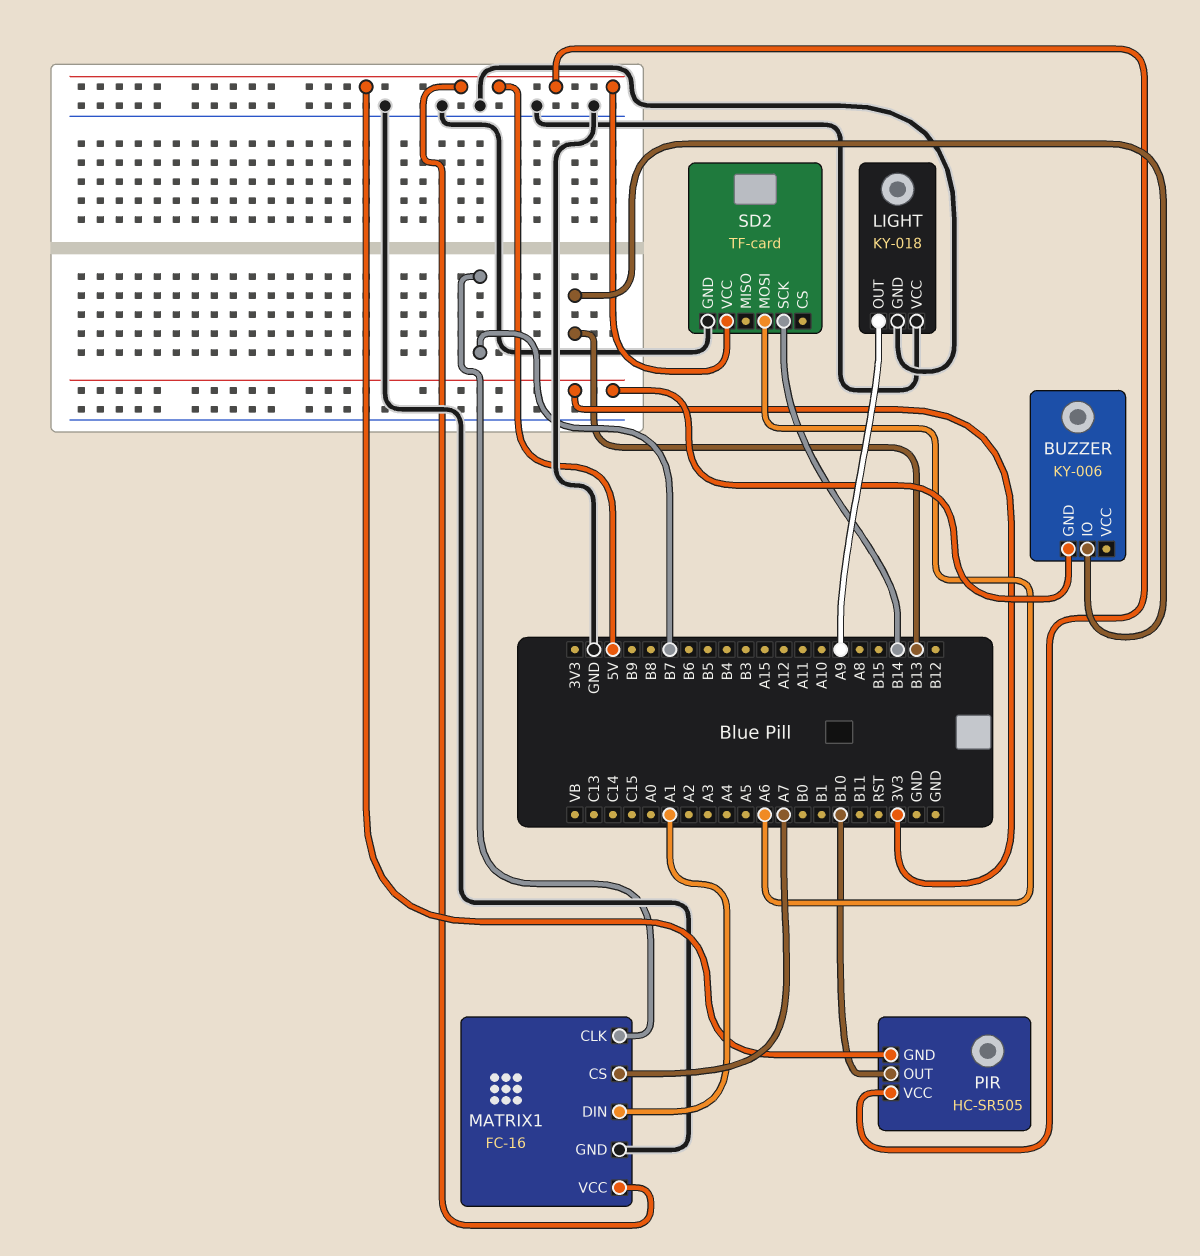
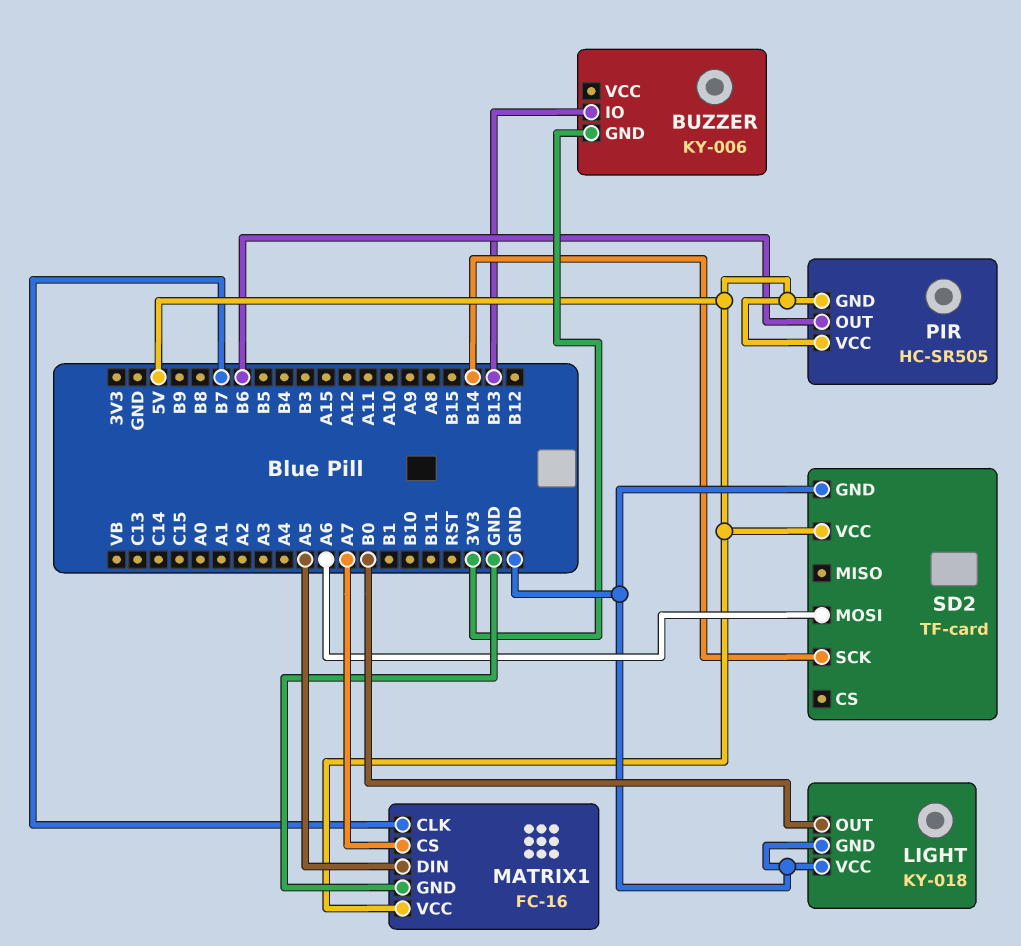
LIGHT pin OUT: A9 -> B0
MATRIX1 pin DIN: A1 -> A5
PIR pin OUT: B10 -> B6

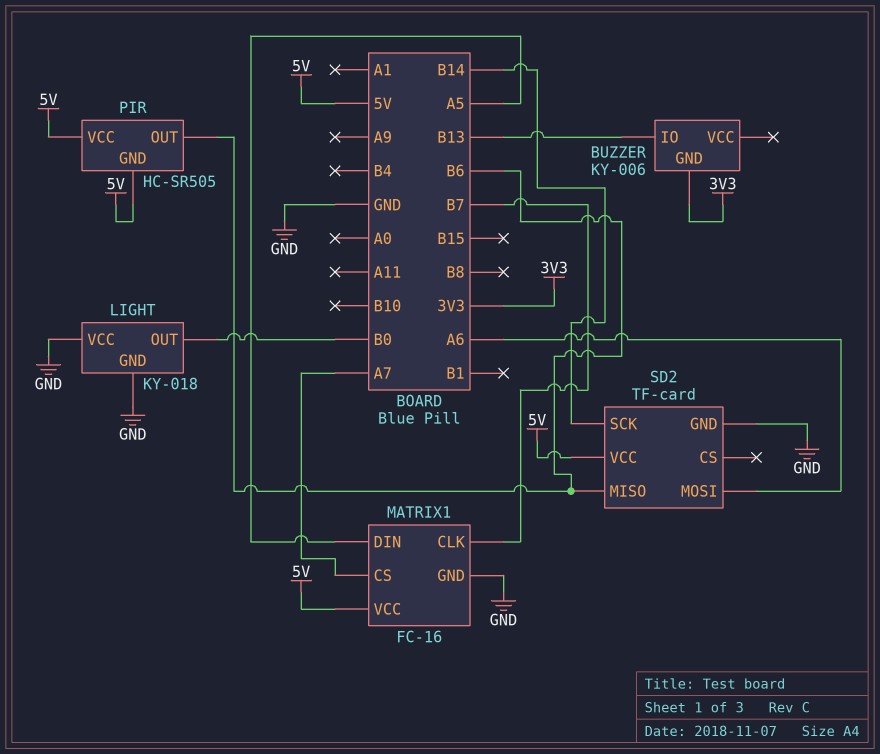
SD2 pin MISO: none -> B6

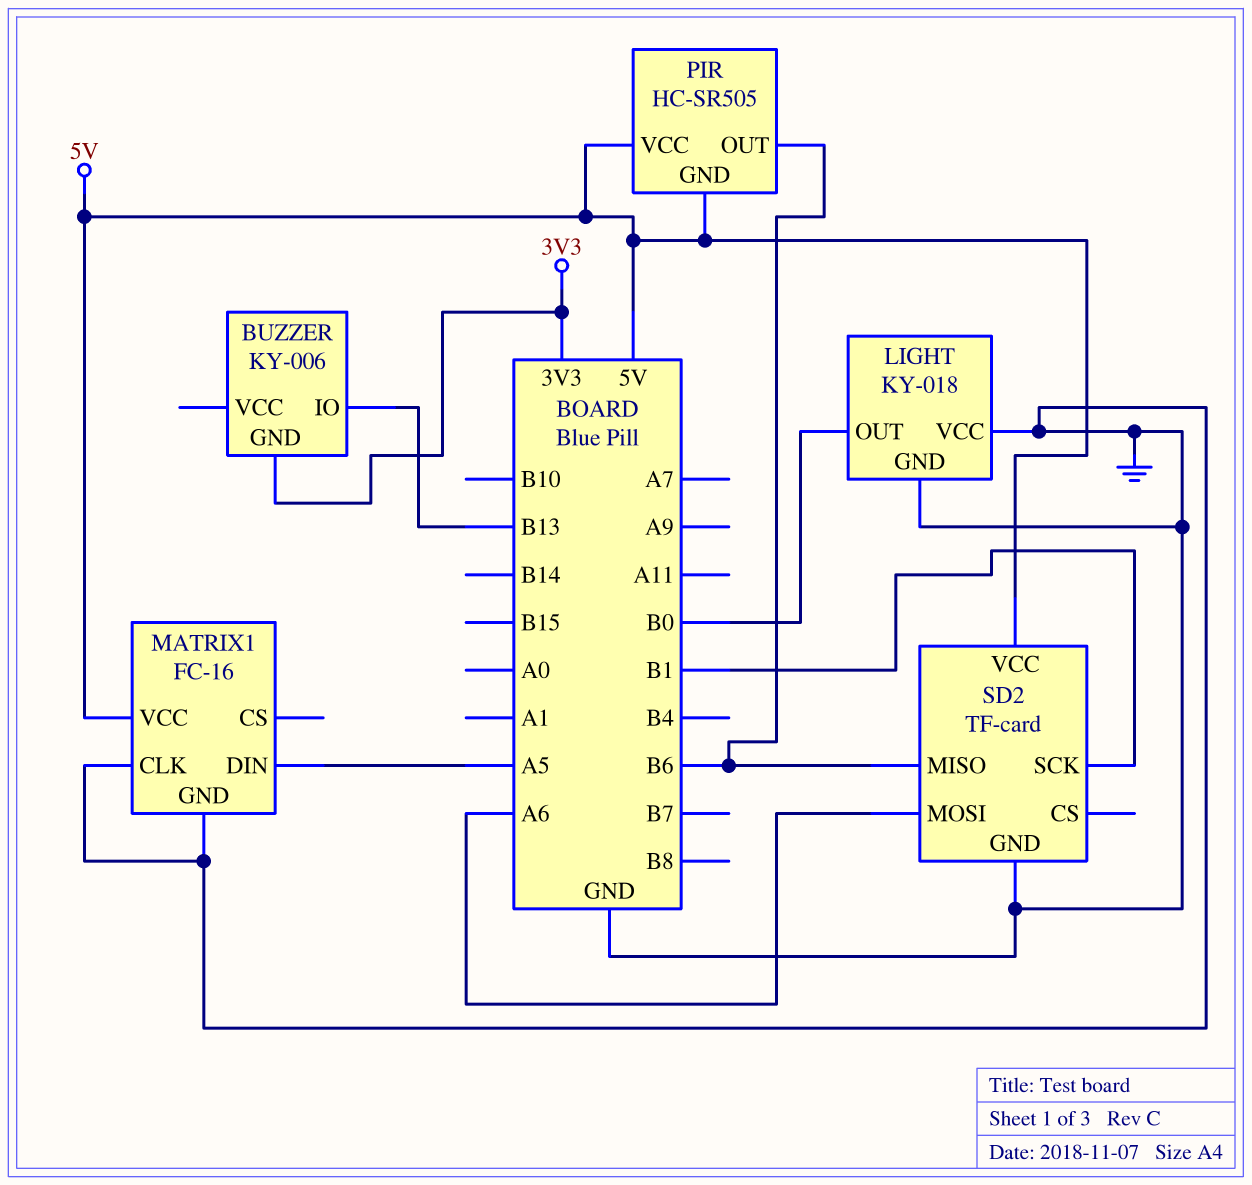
MATRIX1 pin CLK: B7 -> GND
MATRIX1 pin CS: A7 -> none
SD2 pin SCK: B14 -> B1

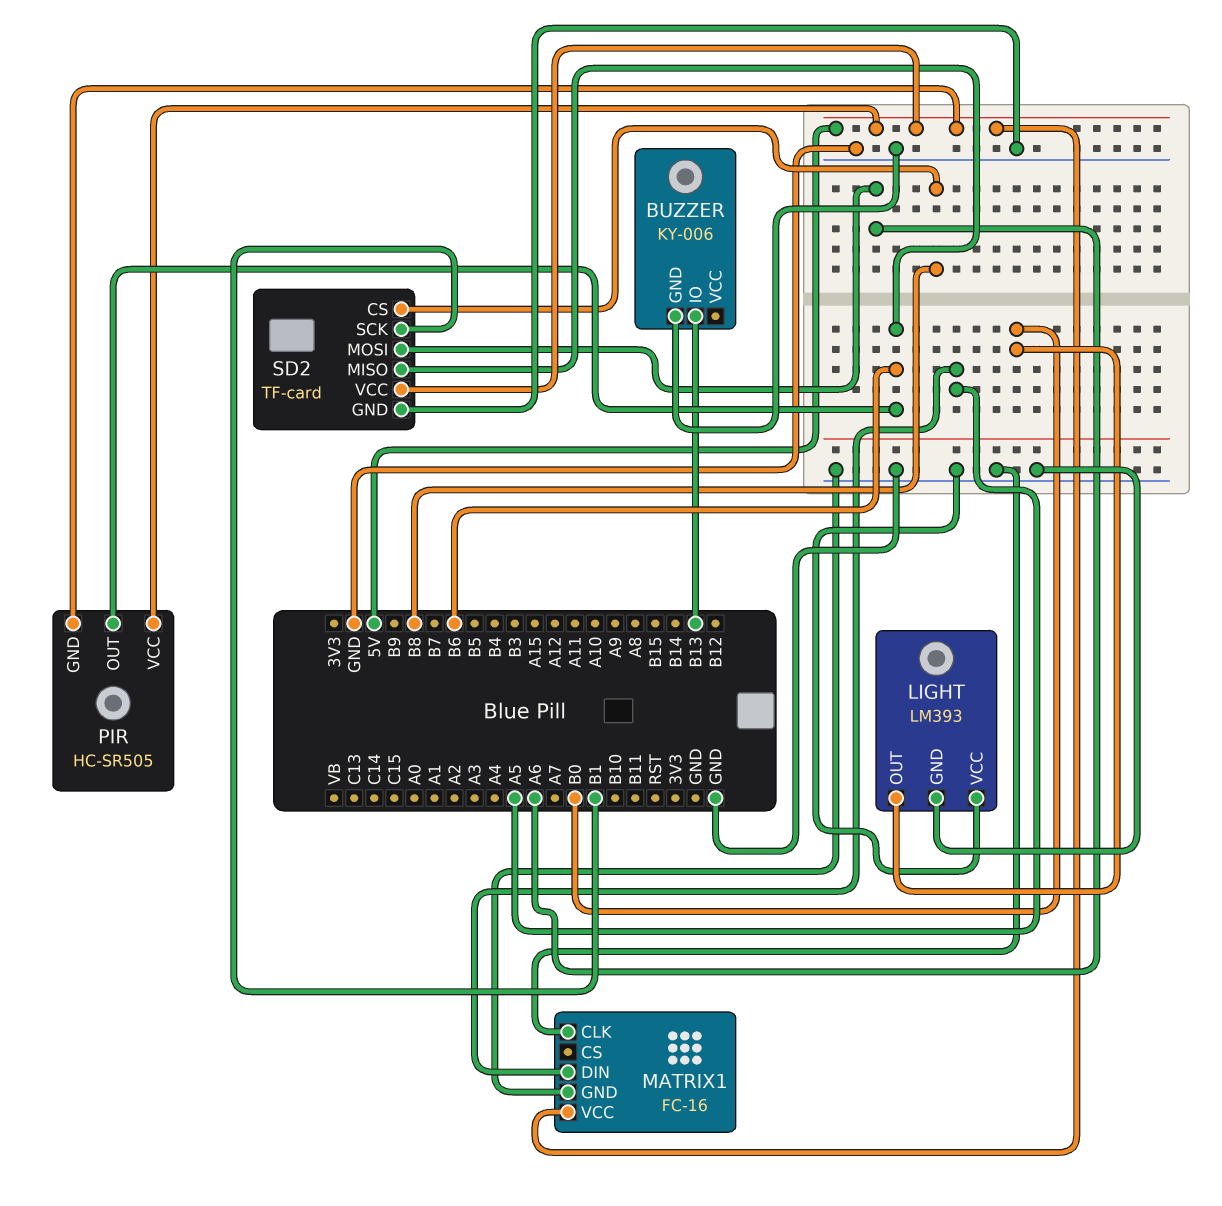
BUZZER pin GND: 3V3 -> GND
LIGHT: KY-018 -> LM393
SD2 pin CS: none -> B8

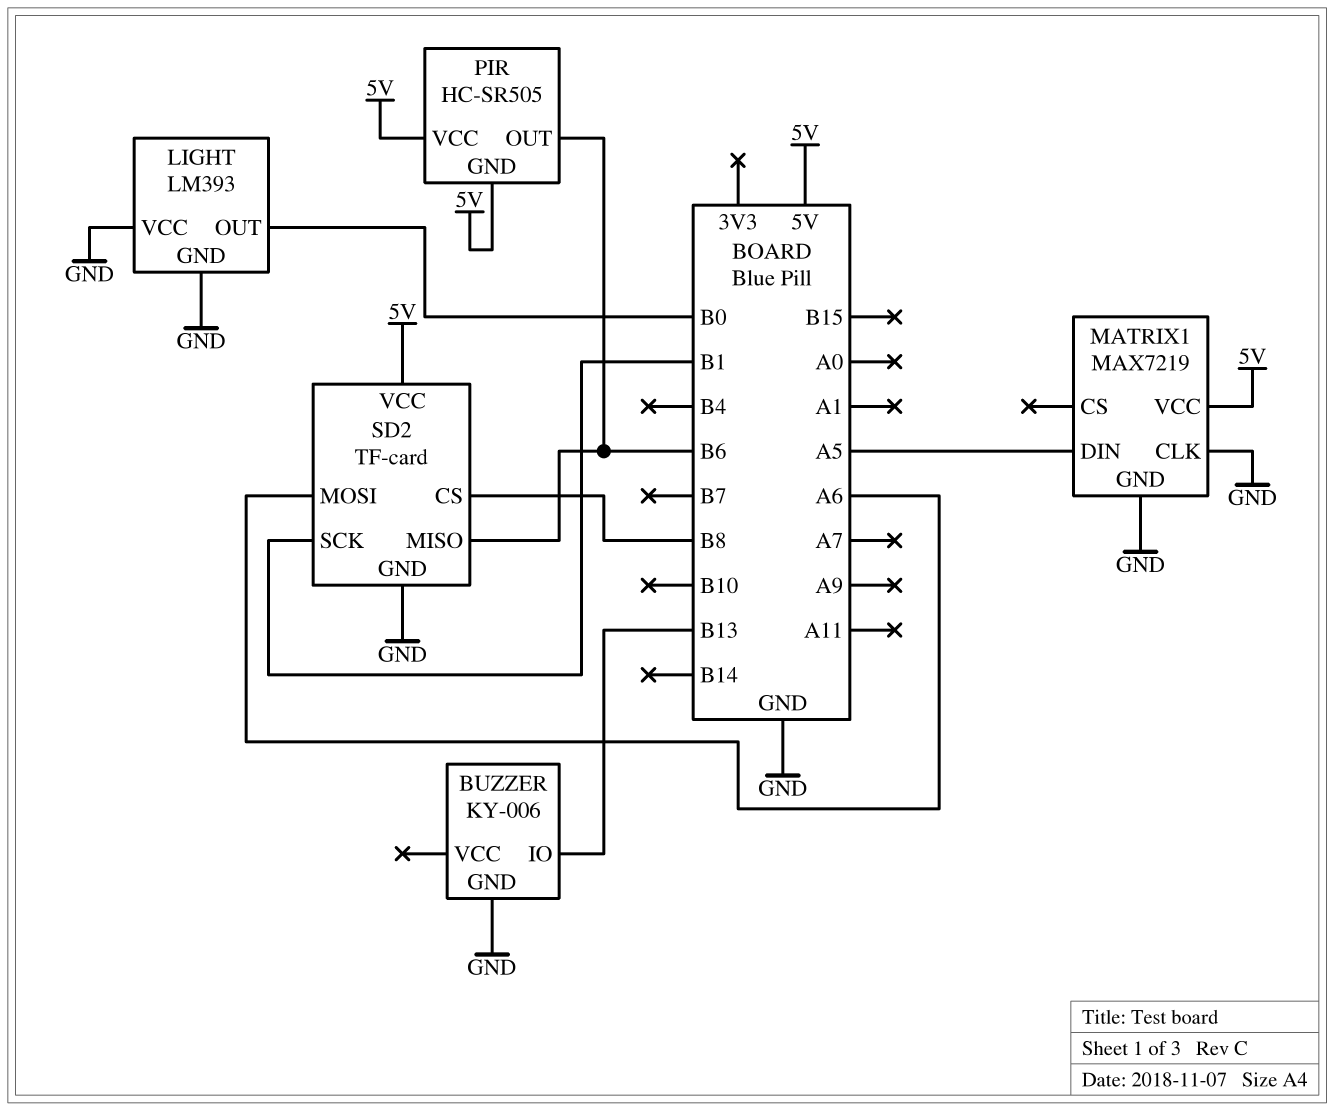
MATRIX1: FC-16 -> MAX7219

